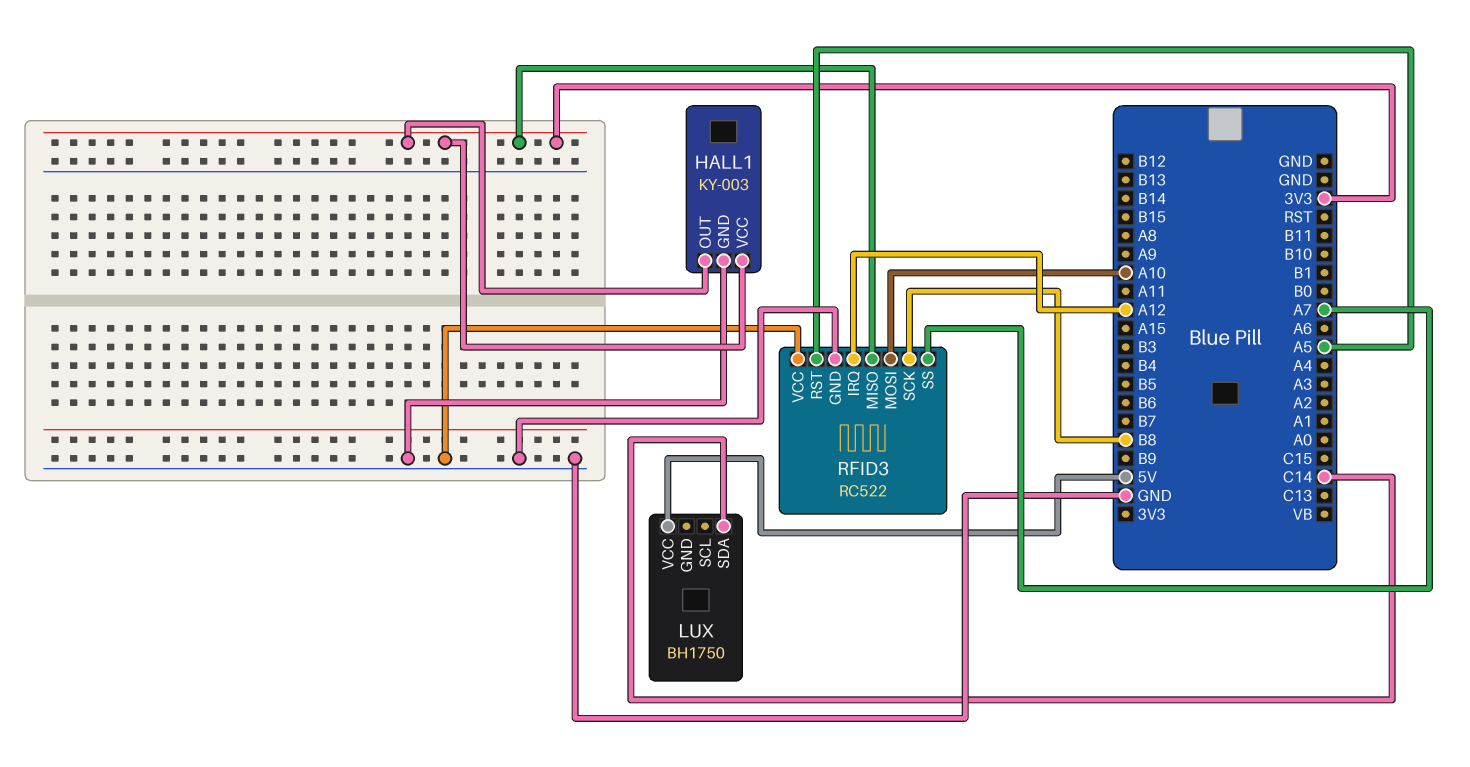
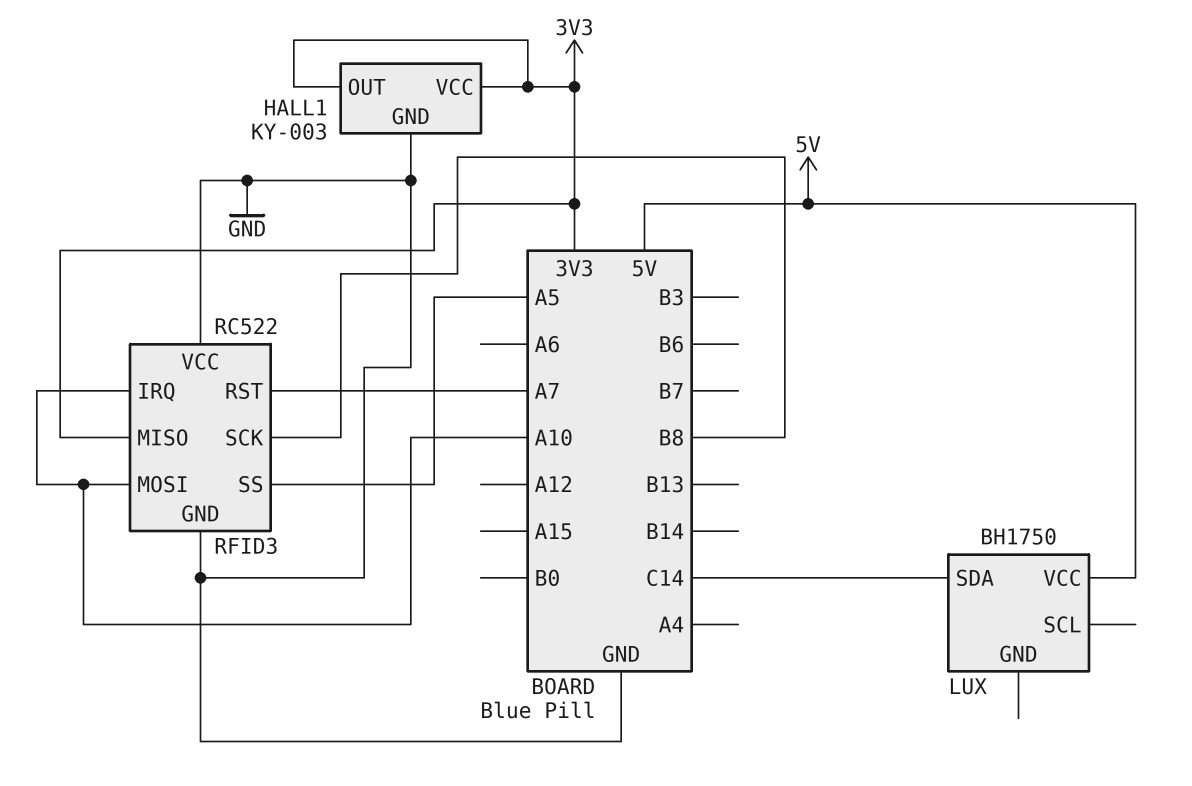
RFID3 pin IRQ: A12 -> A10
RFID3 pin RST: A5 -> A7
RFID3 pin SS: A7 -> A5

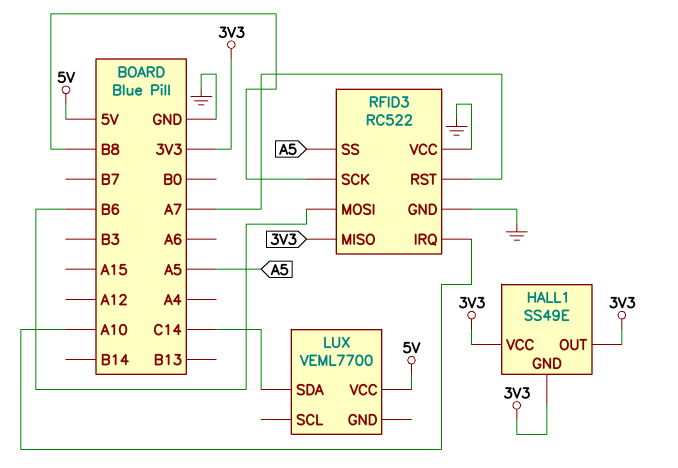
HALL1: KY-003 -> SS49E
HALL1 pin GND: GND -> 3V3
LUX: BH1750 -> VEML7700
RFID3 pin MOSI: A10 -> B6

